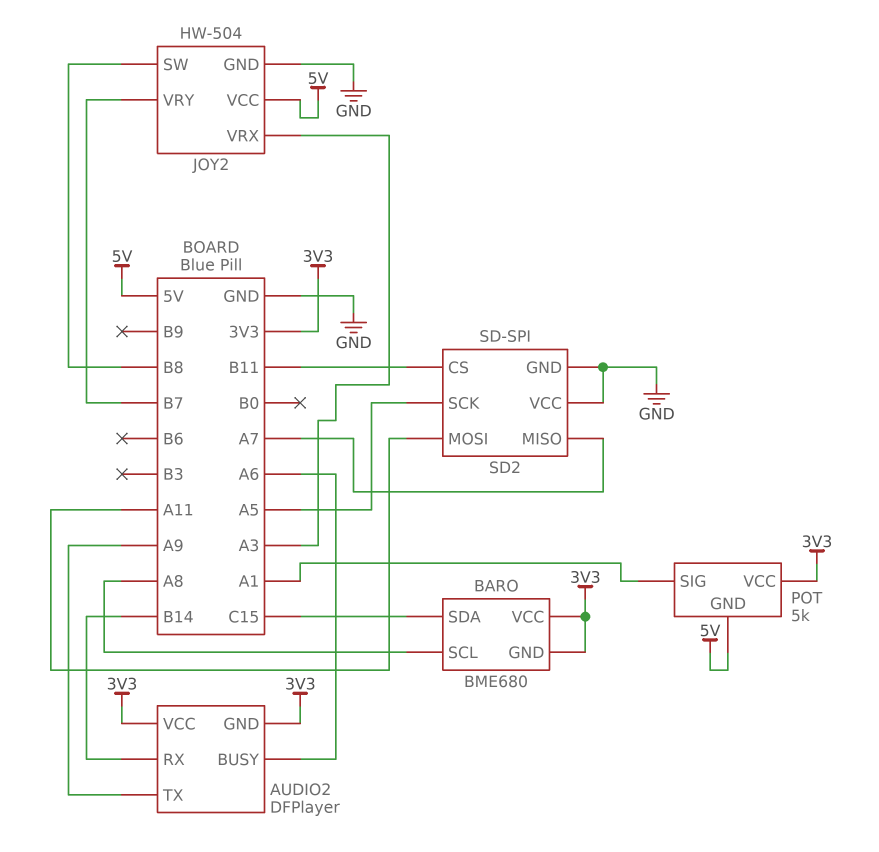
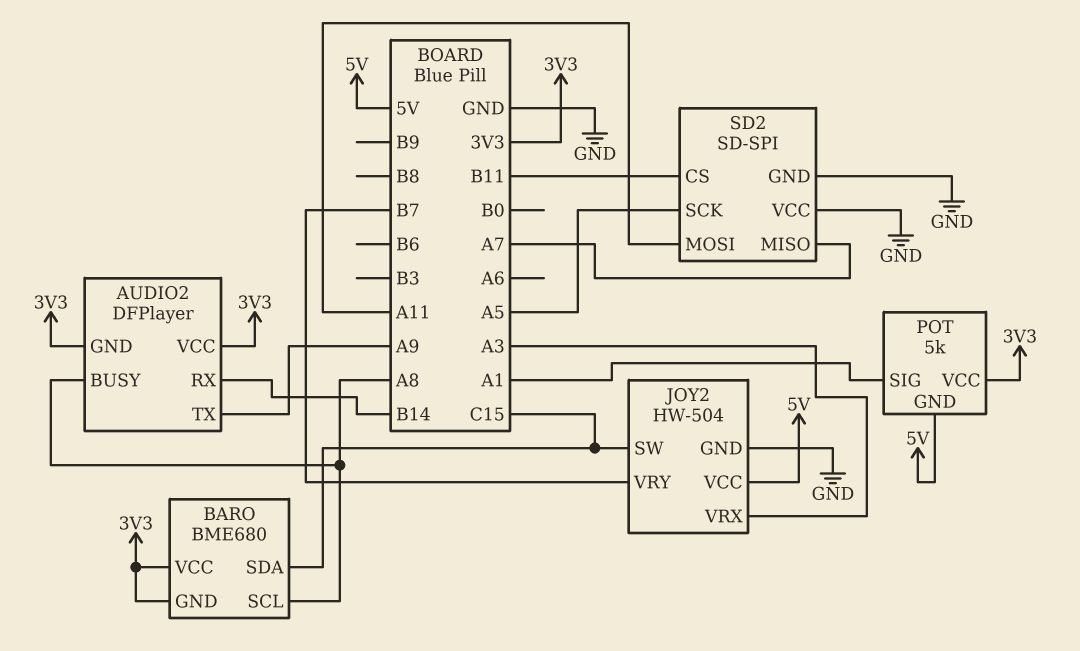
AUDIO2 pin BUSY: A6 -> A8
JOY2 pin SW: B8 -> C15

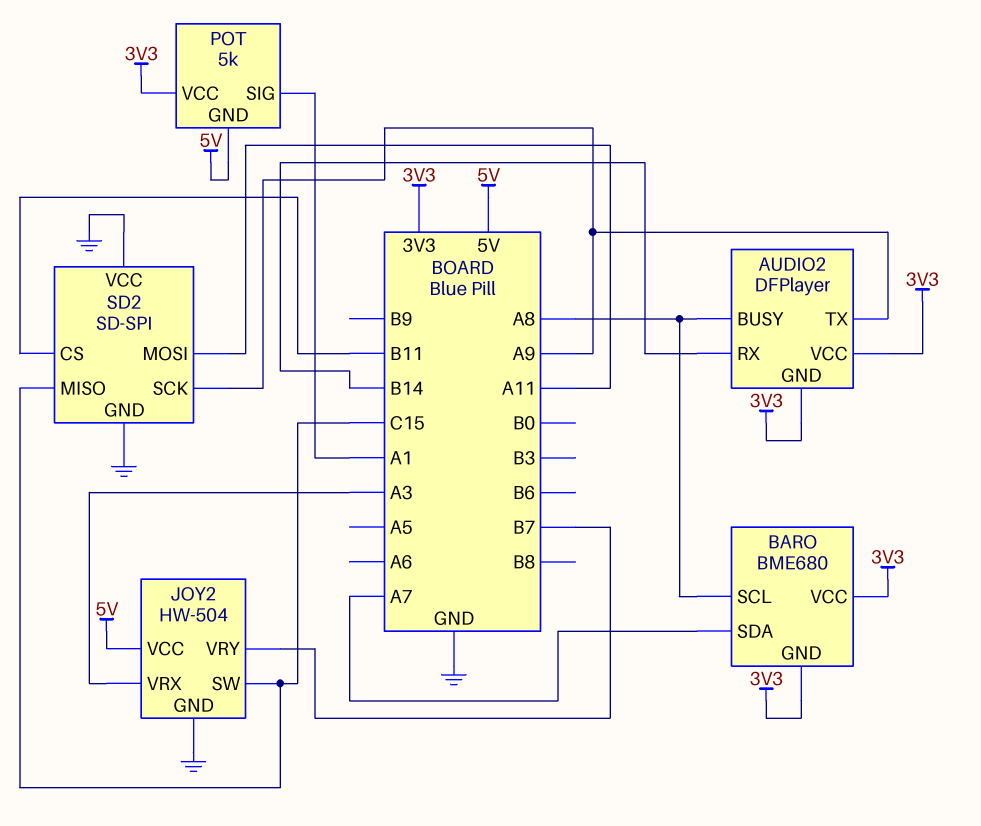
BARO pin SDA: C15 -> A7
SD2 pin MISO: A7 -> C15
SD2 pin SCK: A5 -> A9

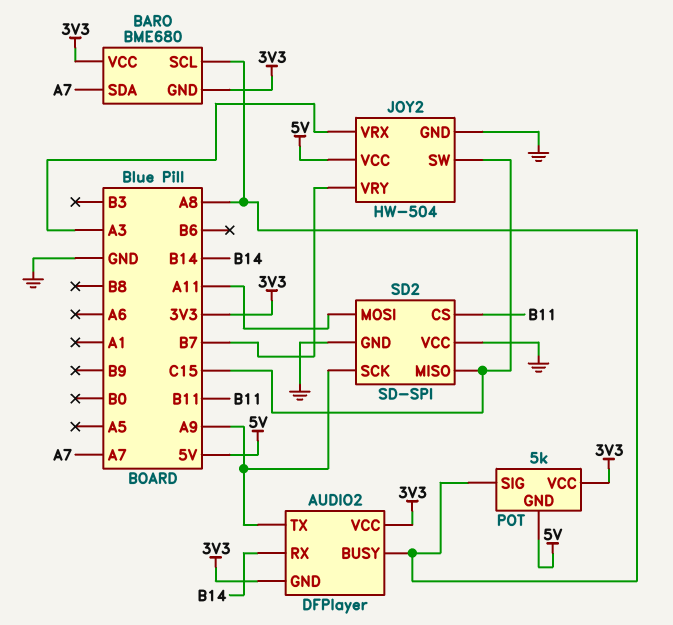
POT pin SIG: A1 -> A8

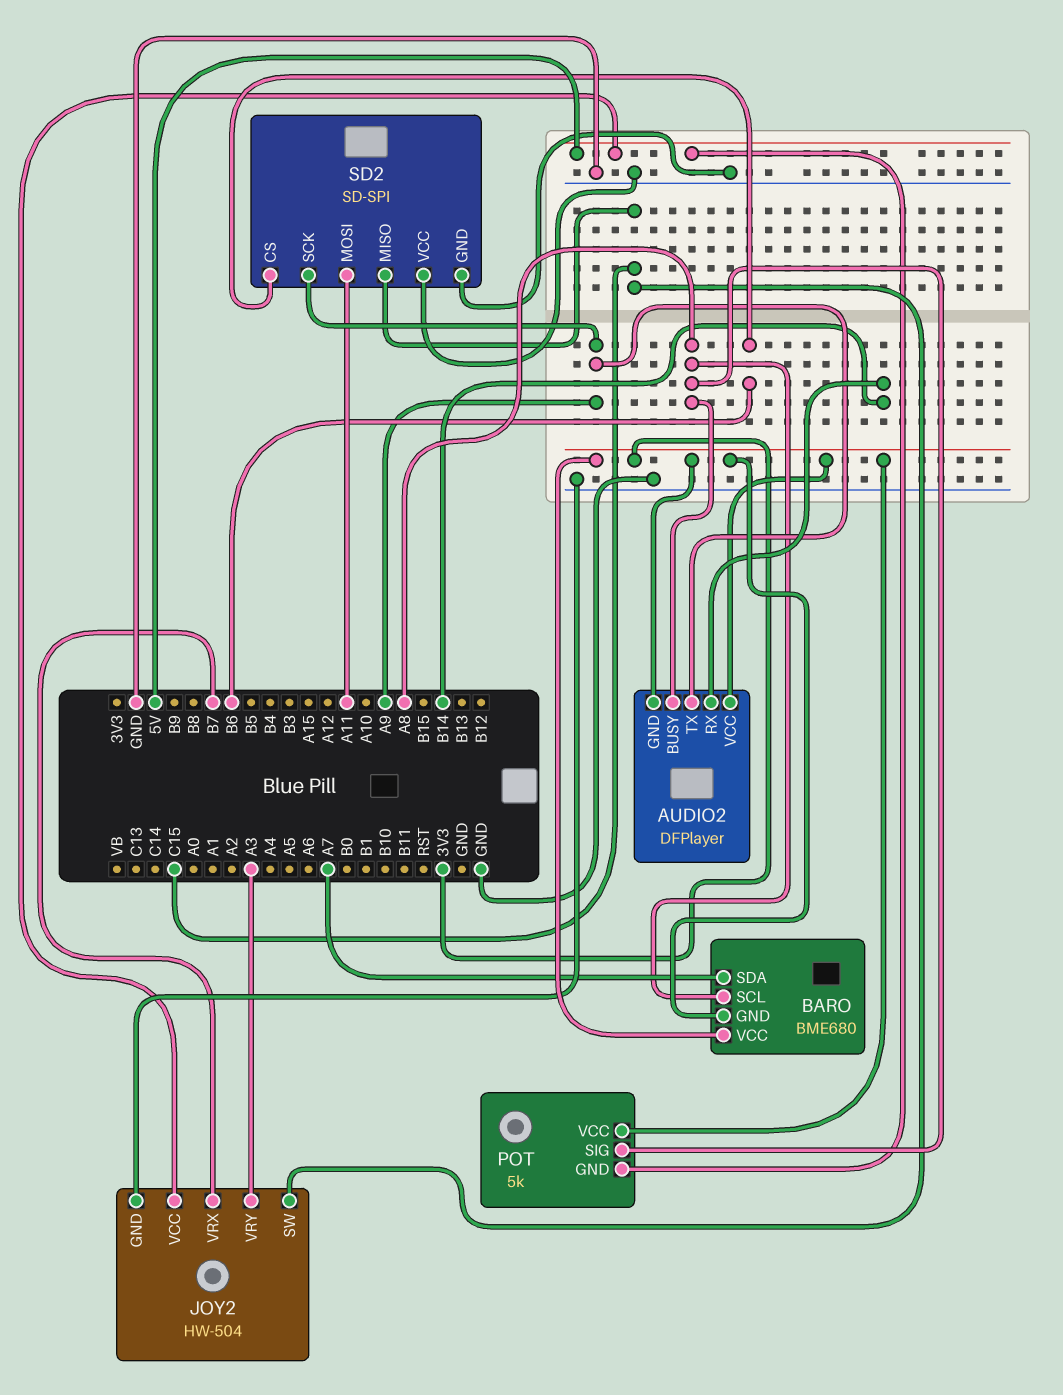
JOY2 pin VRX: A3 -> B7
JOY2 pin VRY: B7 -> A3
SD2 pin CS: B11 -> B6

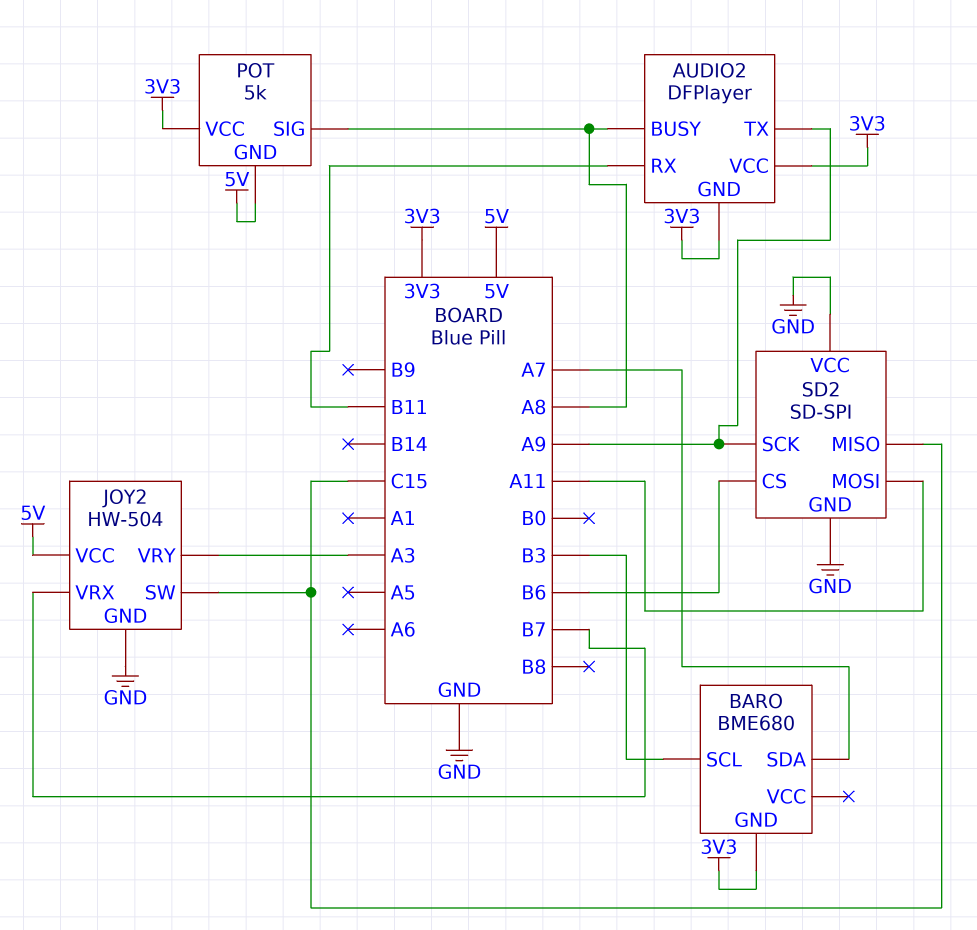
AUDIO2 pin RX: B14 -> B11
BARO pin SCL: A8 -> B3
BARO pin VCC: 3V3 -> none

